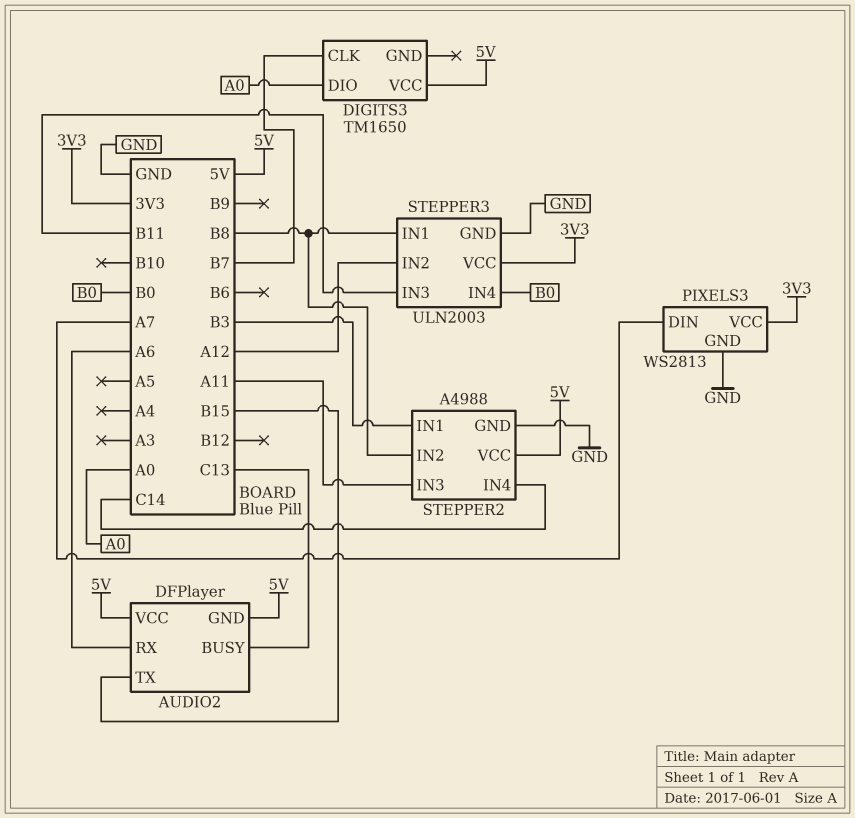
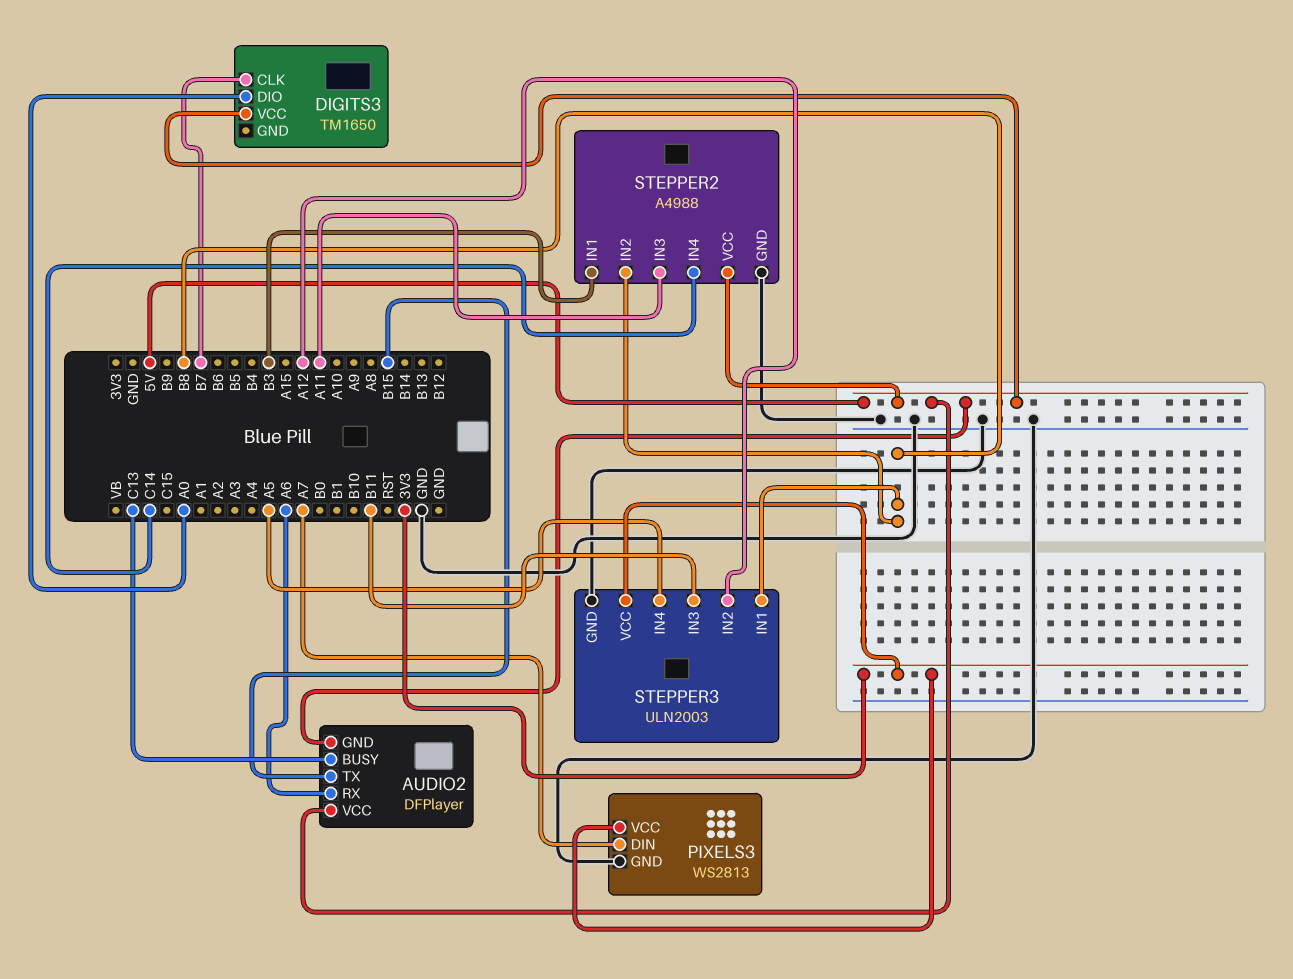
STEPPER3 pin IN4: B0 -> A5

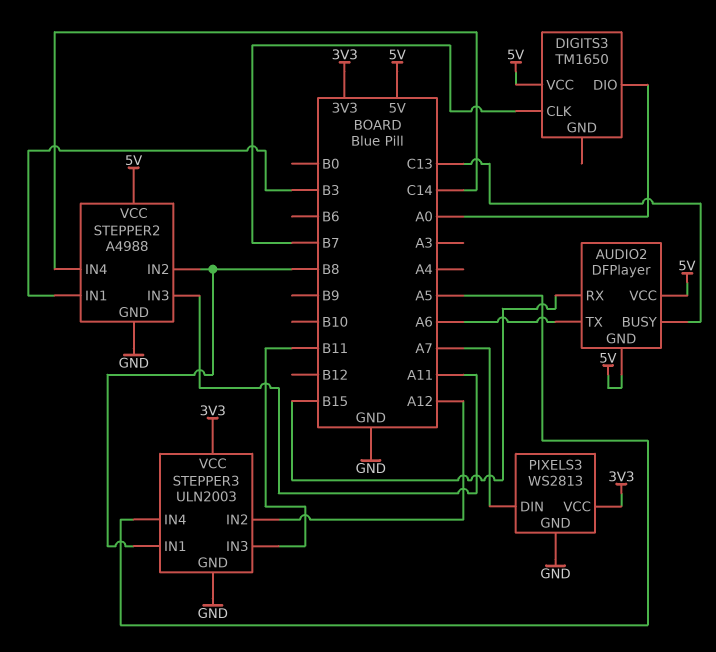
AUDIO2 pin RX: A6 -> B15
AUDIO2 pin TX: B15 -> A6

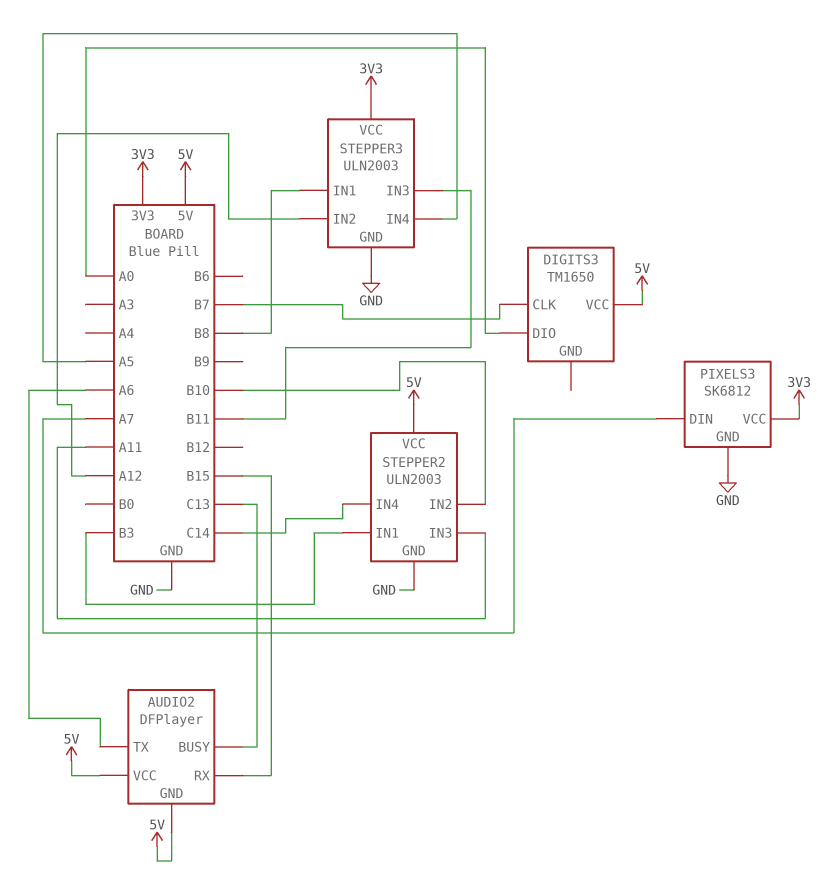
PIXELS3: WS2813 -> SK6812
STEPPER2: A4988 -> ULN2003
STEPPER2 pin IN2: B8 -> B10

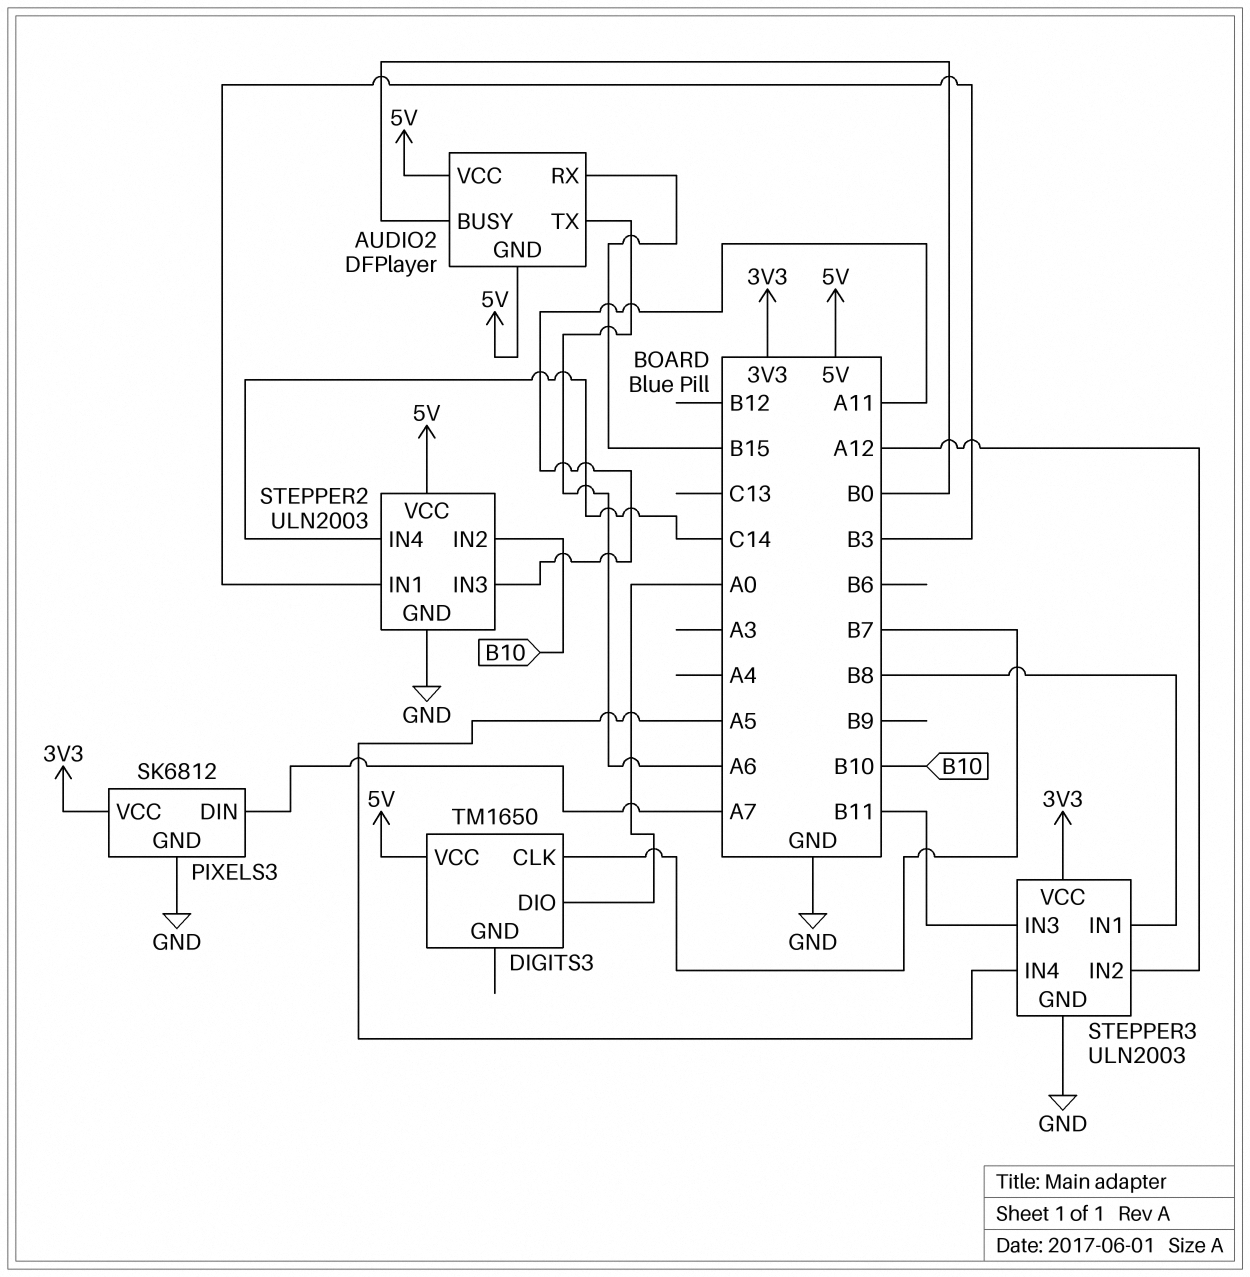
AUDIO2 pin BUSY: C13 -> B0

